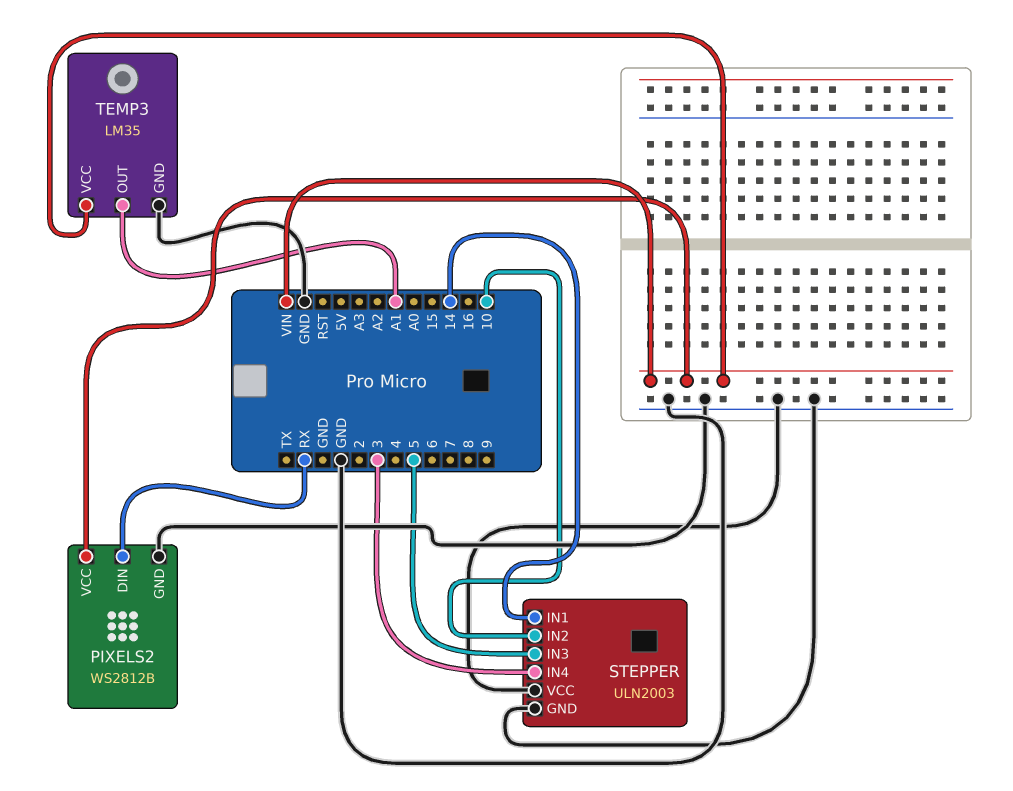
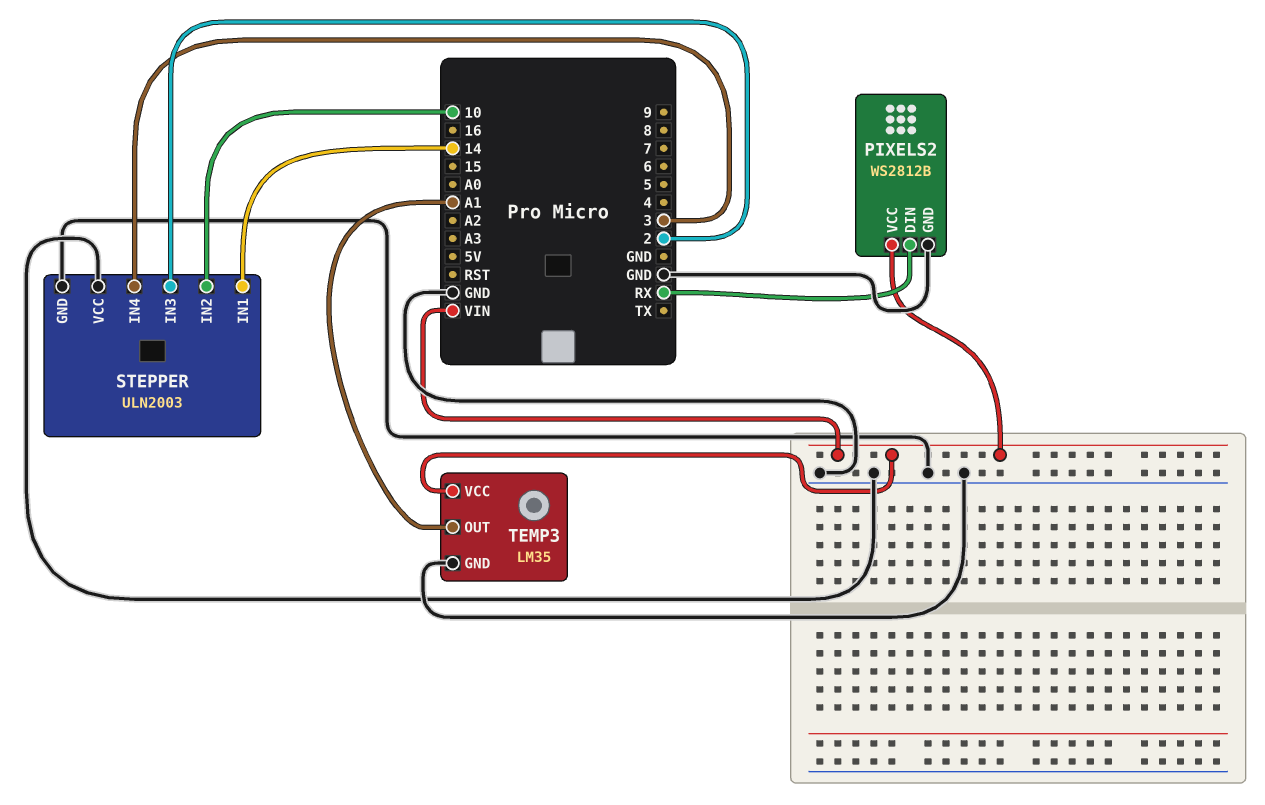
STEPPER pin IN3: 5 -> 2

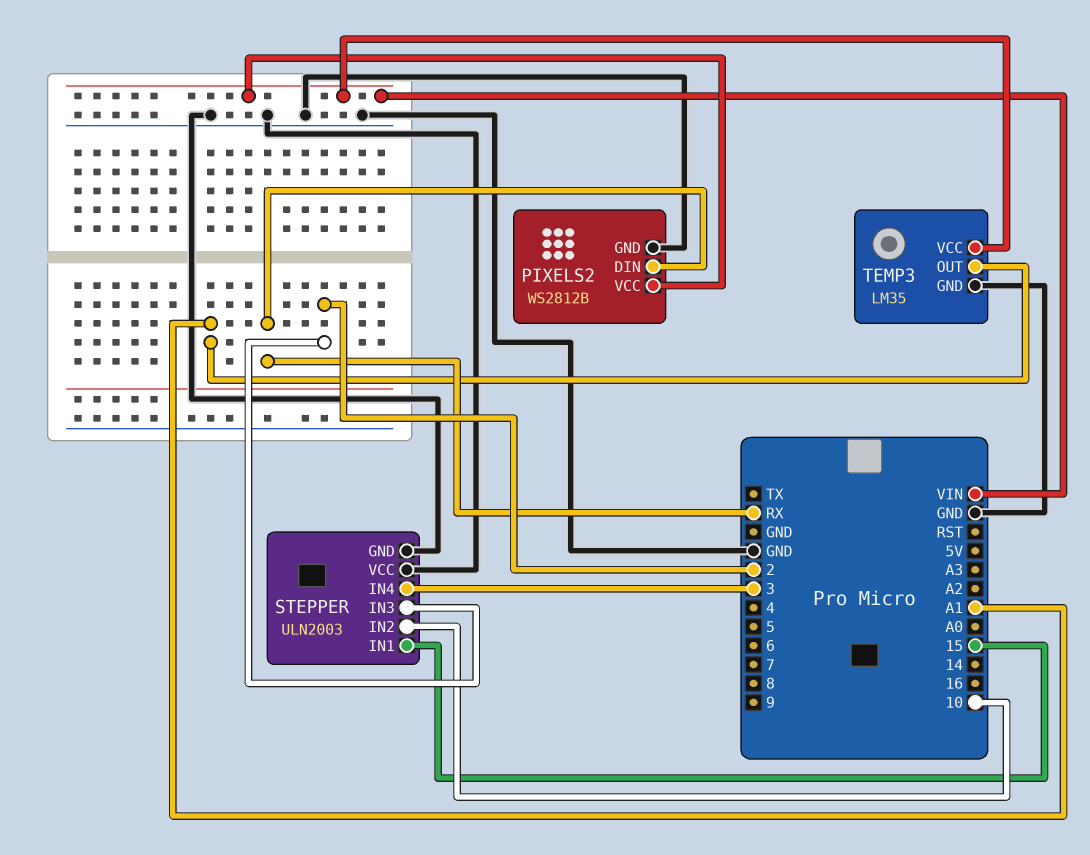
STEPPER pin IN1: 14 -> 15

